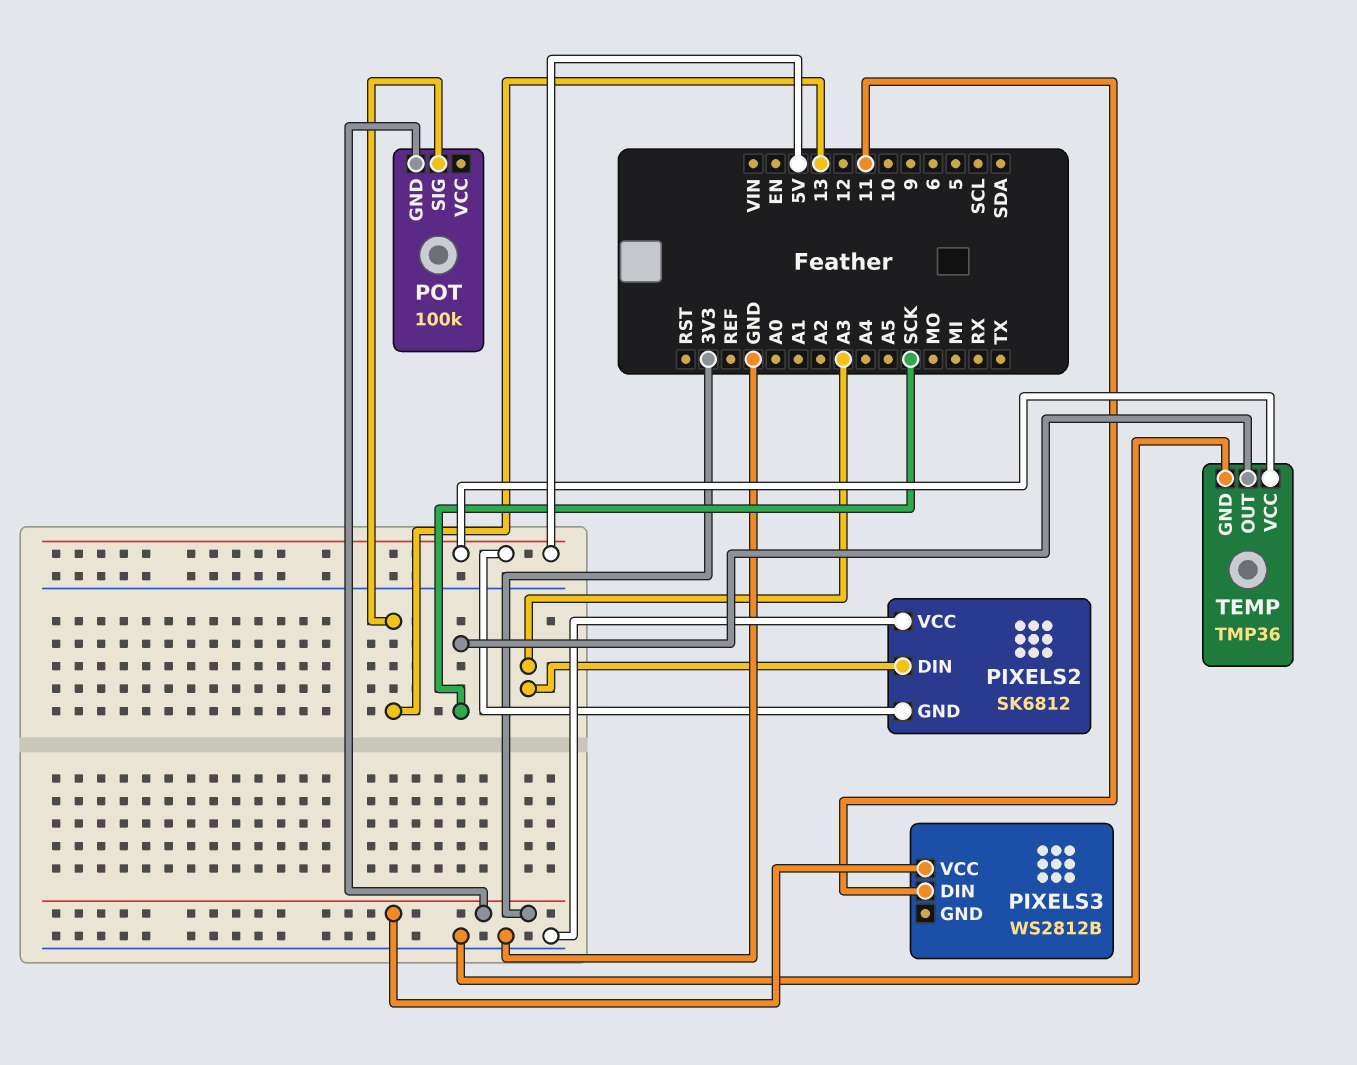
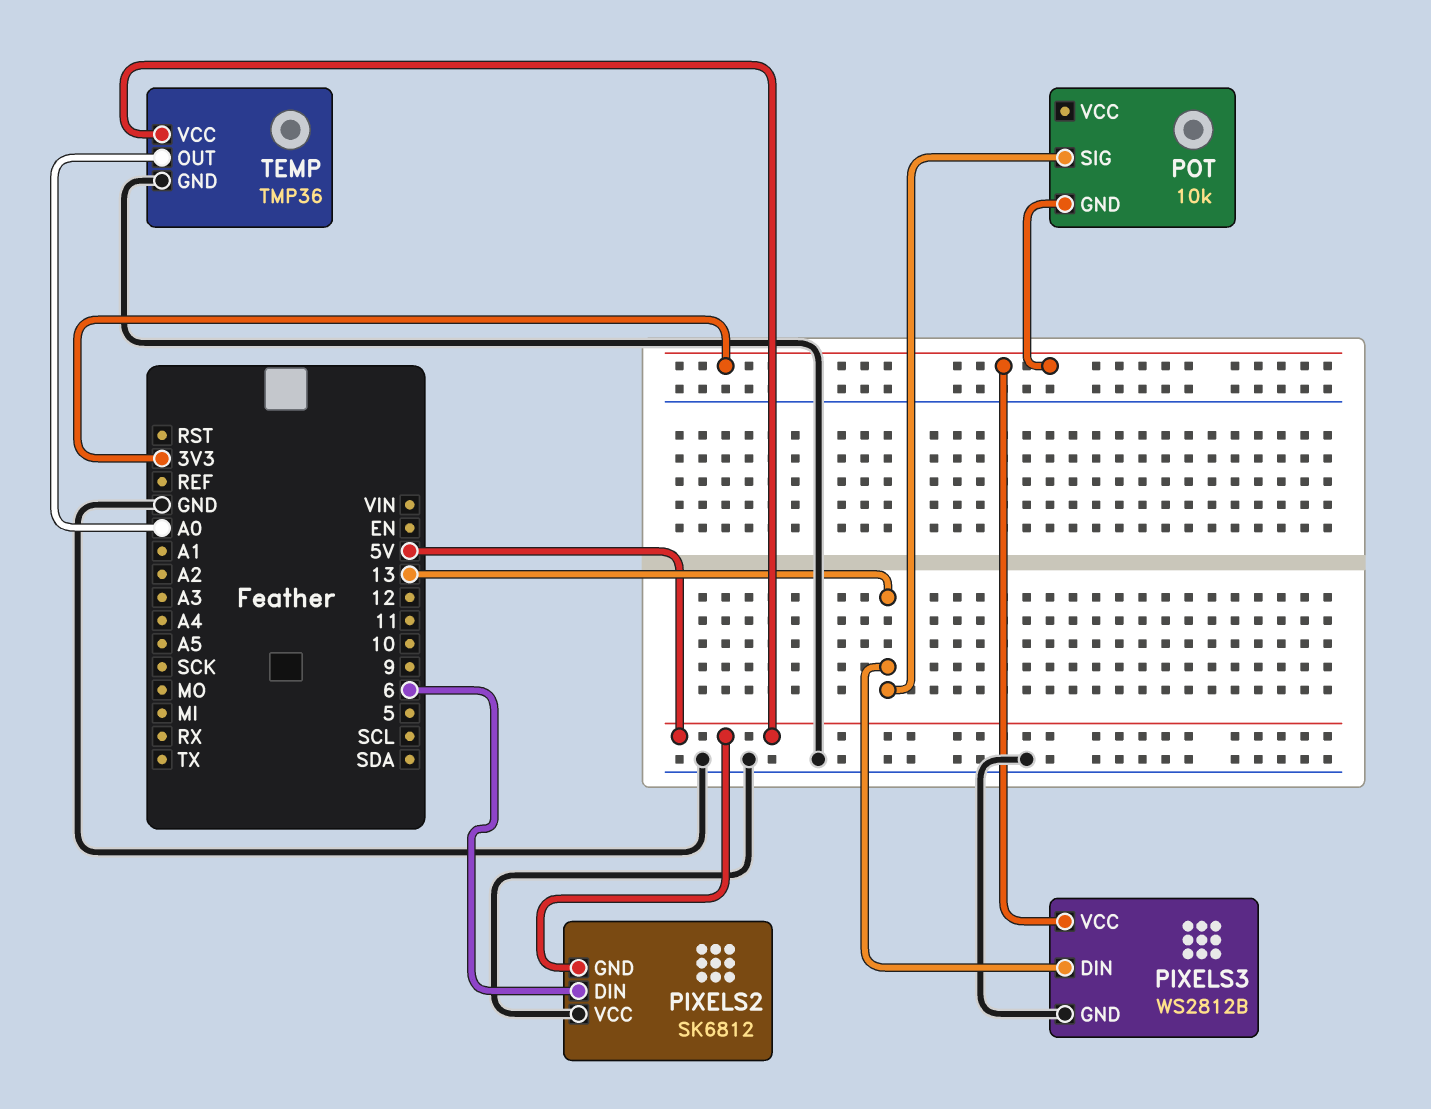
PIXELS2 pin DIN: A3 -> 6
PIXELS3 pin DIN: 11 -> 13
PIXELS3 pin GND: none -> GND
POT: 100k -> 10k
TEMP pin OUT: SCK -> A0

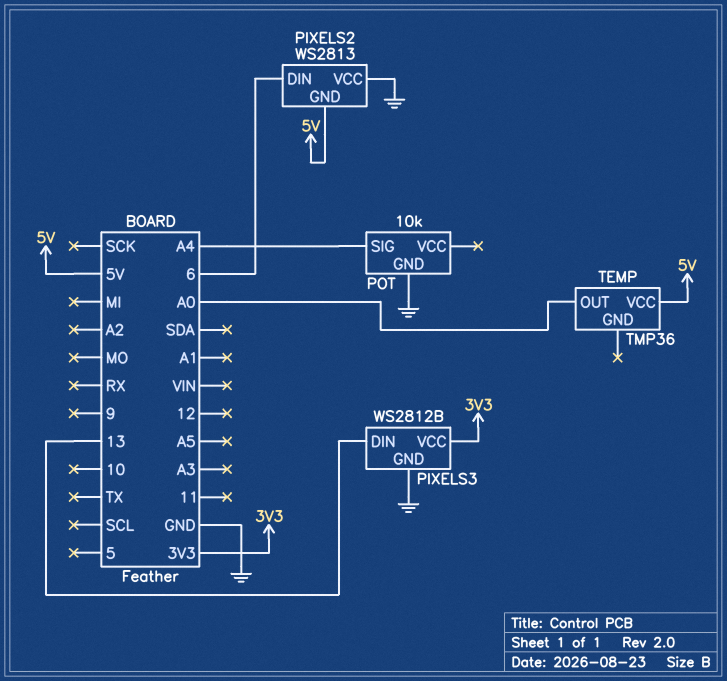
PIXELS2: SK6812 -> WS2813
POT pin GND: 3V3 -> GND
POT pin SIG: 13 -> A4
TEMP pin GND: GND -> none

